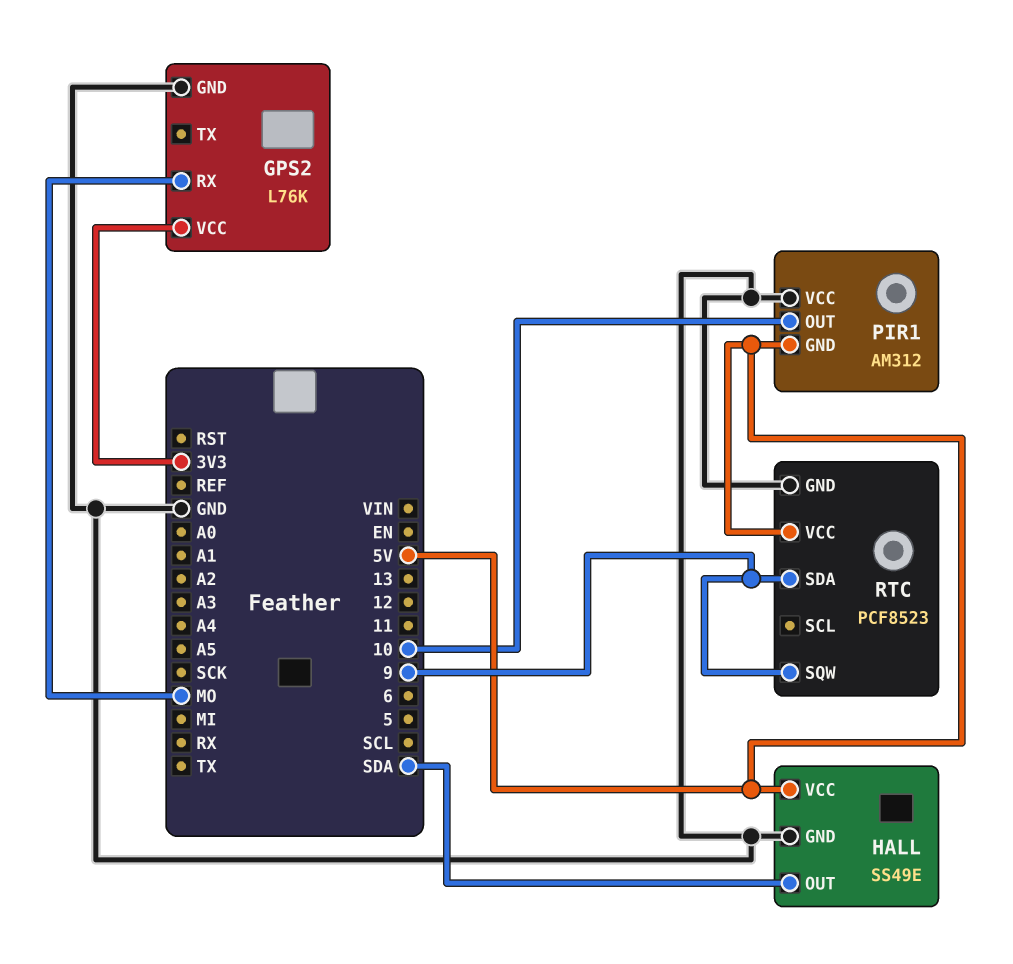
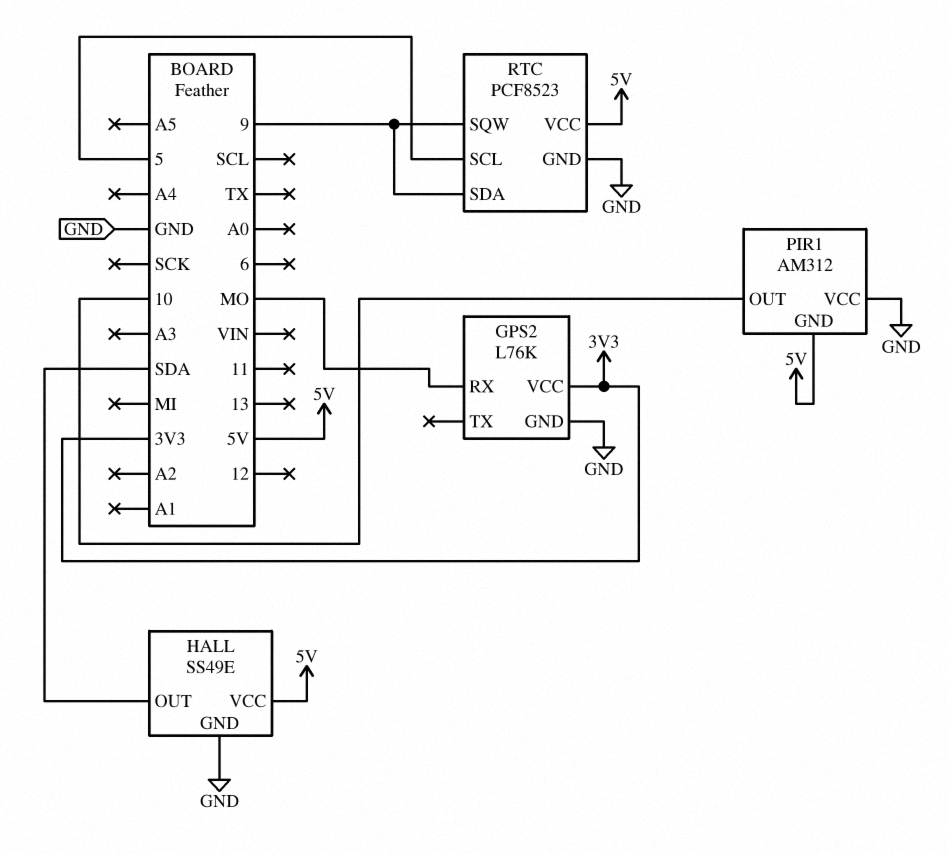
RTC pin SCL: none -> 5

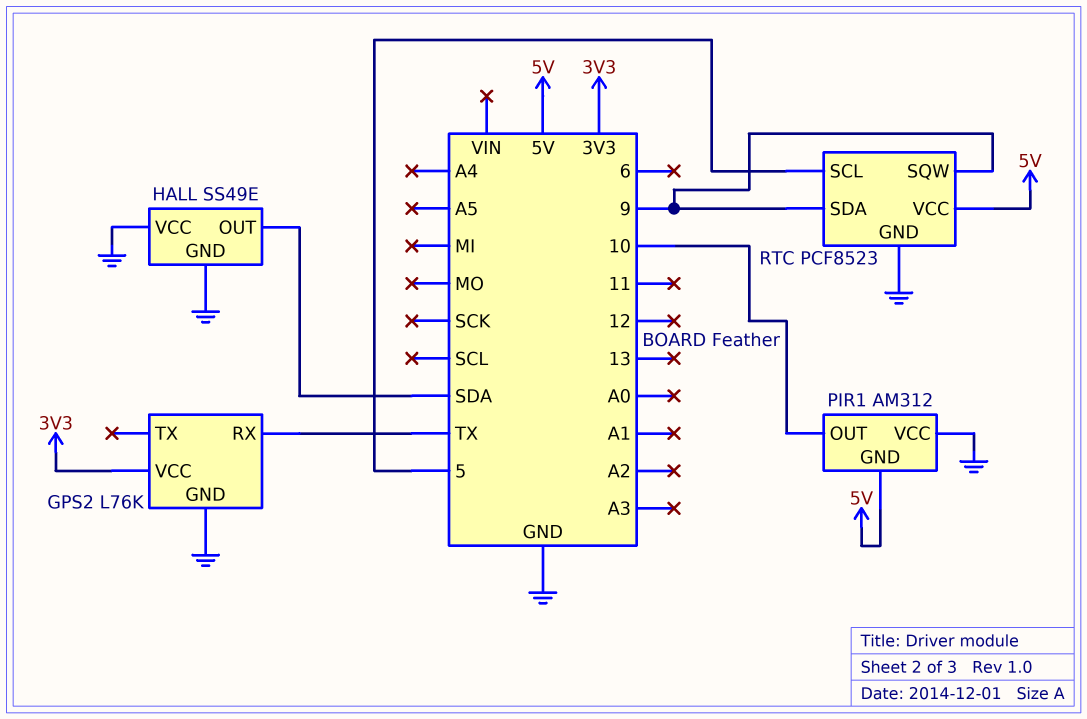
GPS2 pin RX: MO -> TX
HALL pin VCC: 5V -> GND

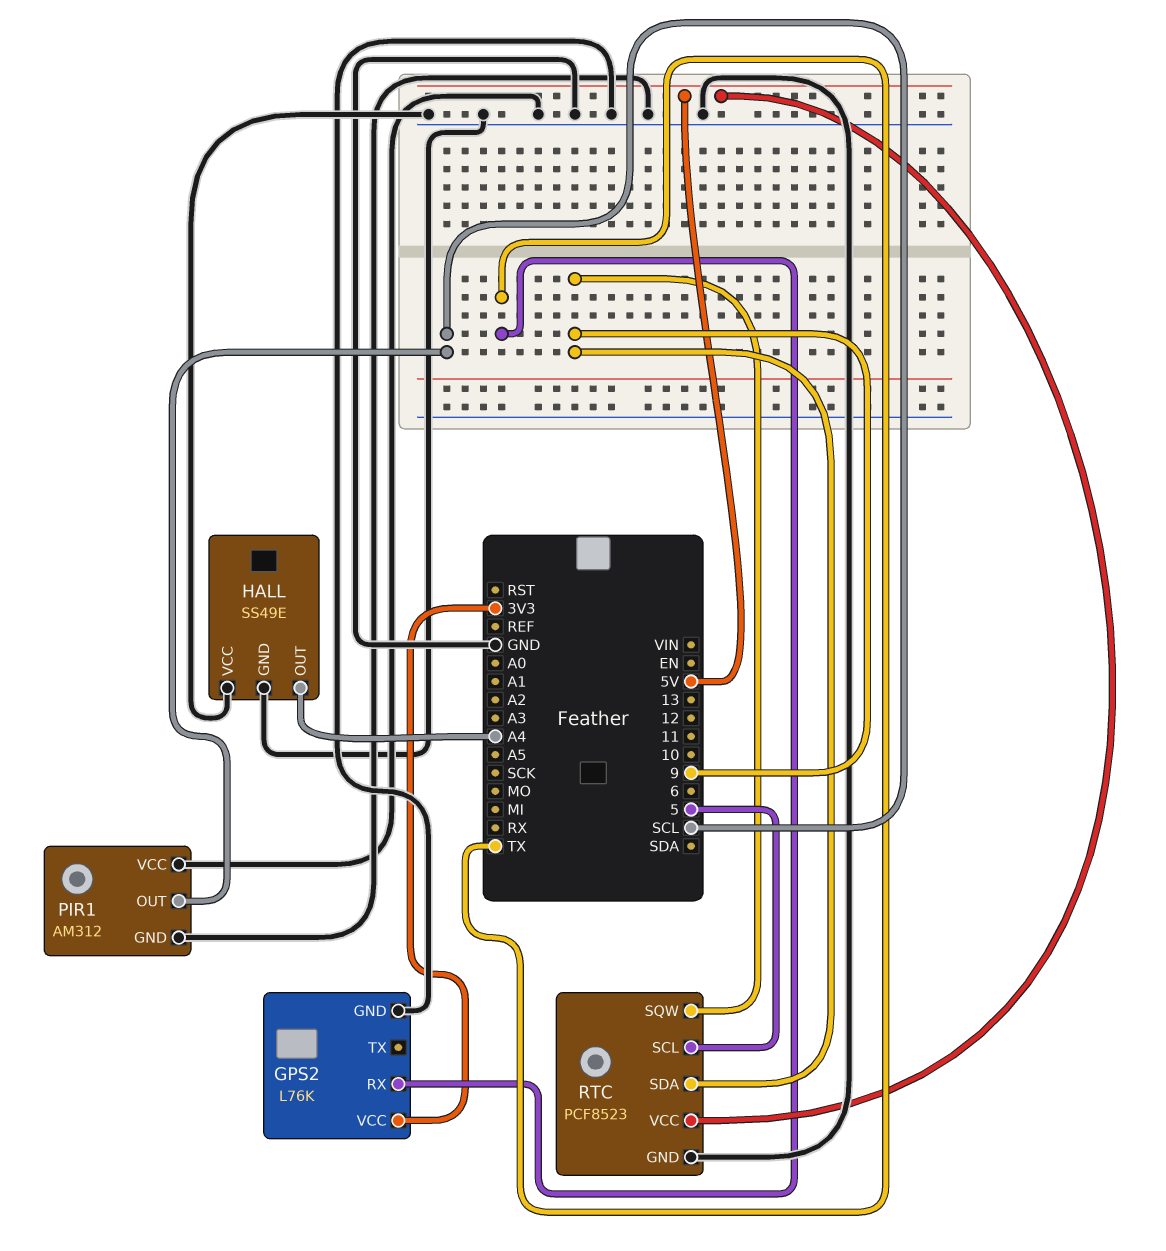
HALL pin OUT: SDA -> A4
PIR1 pin GND: 5V -> GND
PIR1 pin OUT: 10 -> SCL

